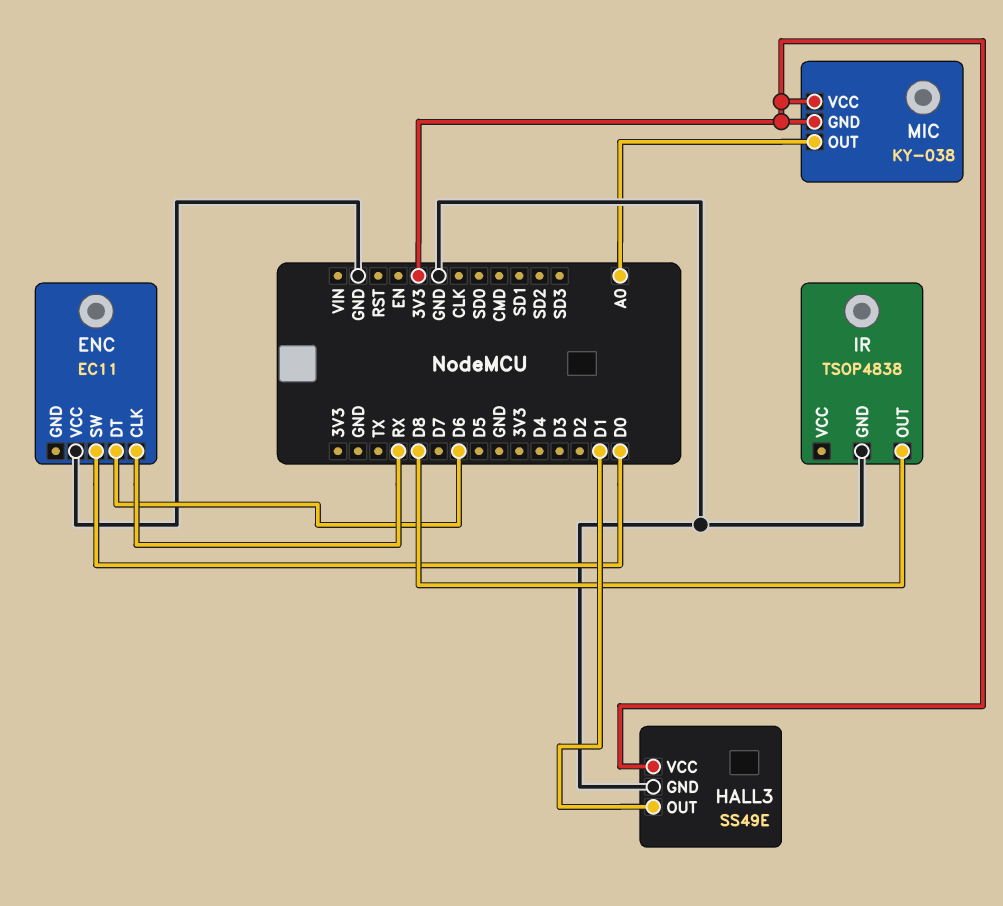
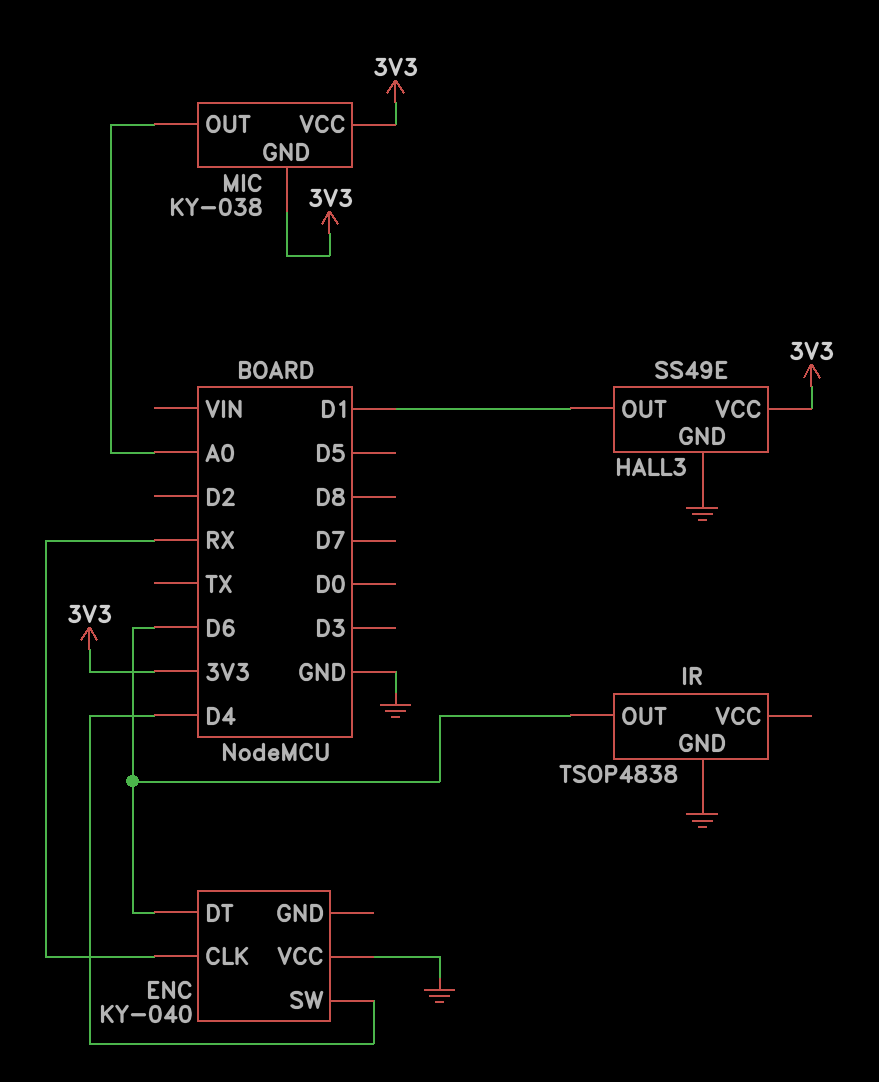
ENC: EC11 -> KY-040
ENC pin SW: D0 -> D4
IR pin OUT: D8 -> D6

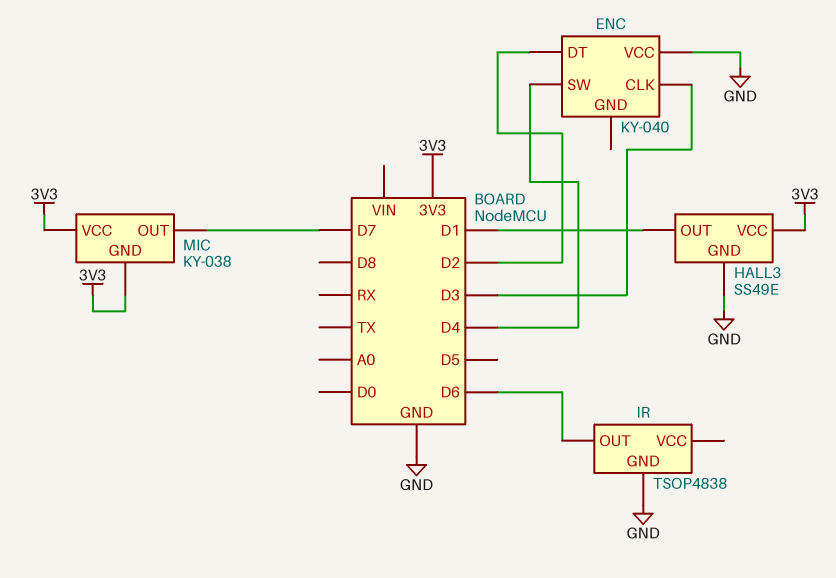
ENC pin CLK: RX -> D3
ENC pin DT: D6 -> D2
MIC pin OUT: A0 -> D7

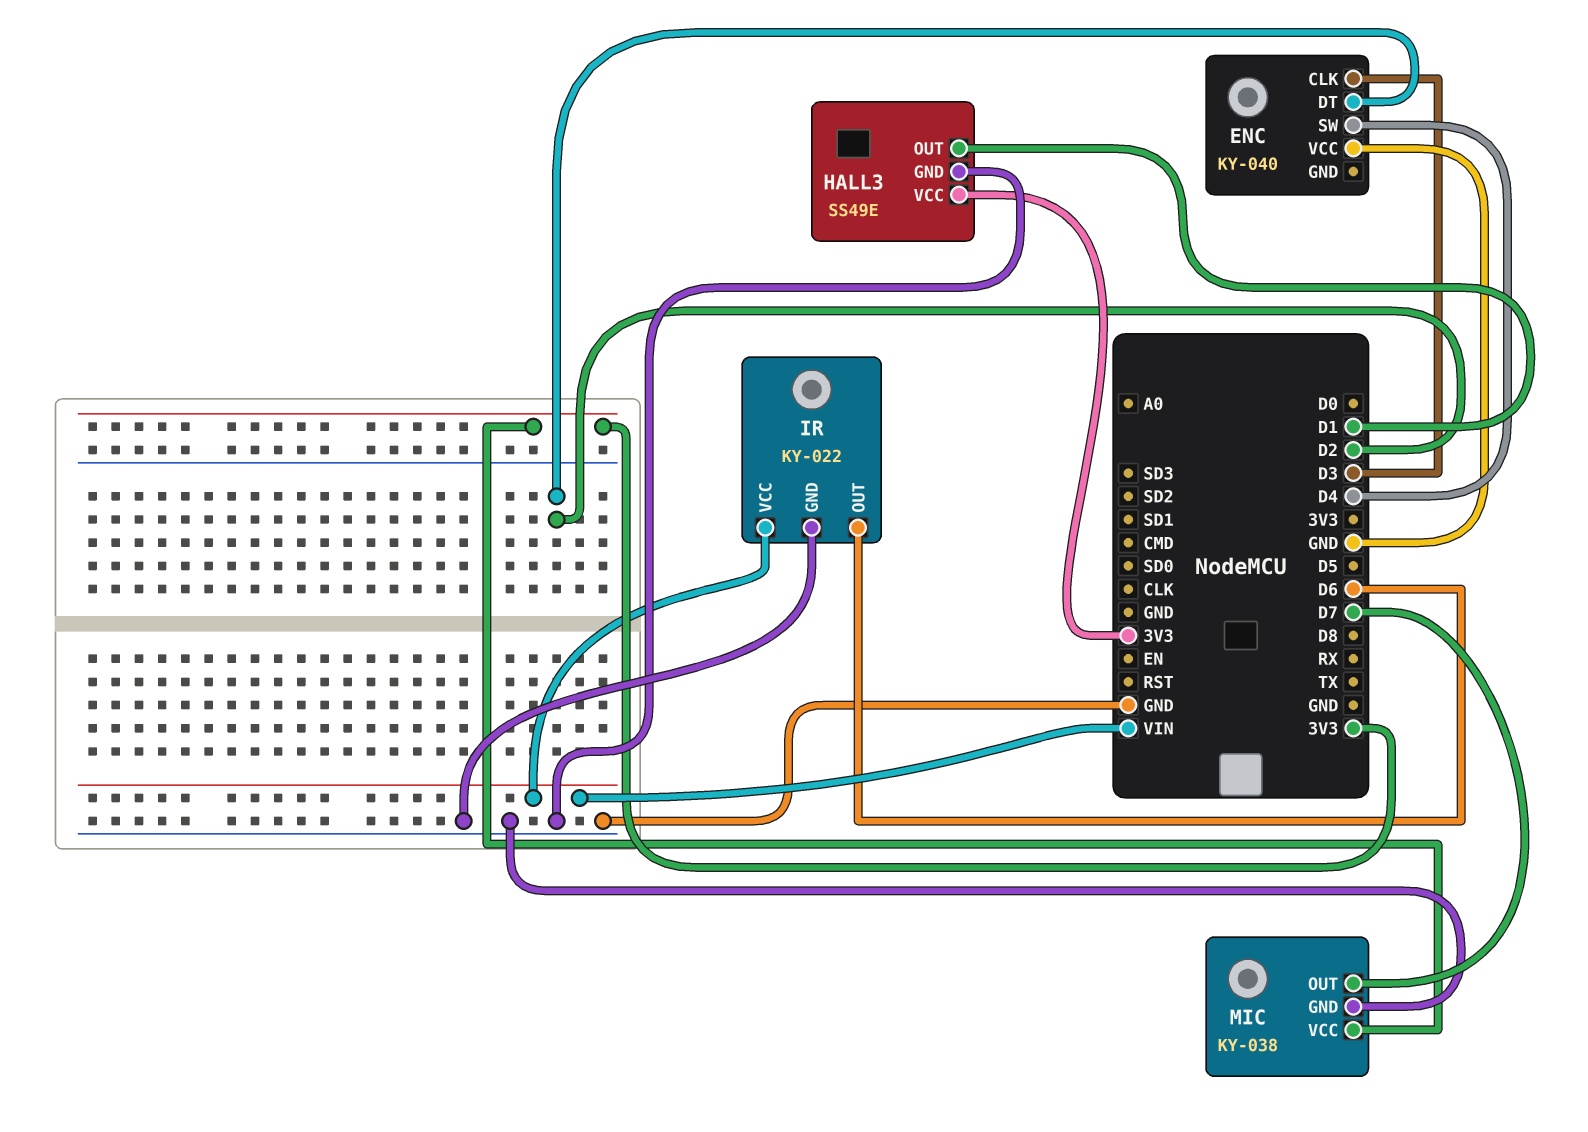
IR: TSOP4838 -> KY-022
IR pin VCC: none -> VIN
MIC pin GND: 3V3 -> GND

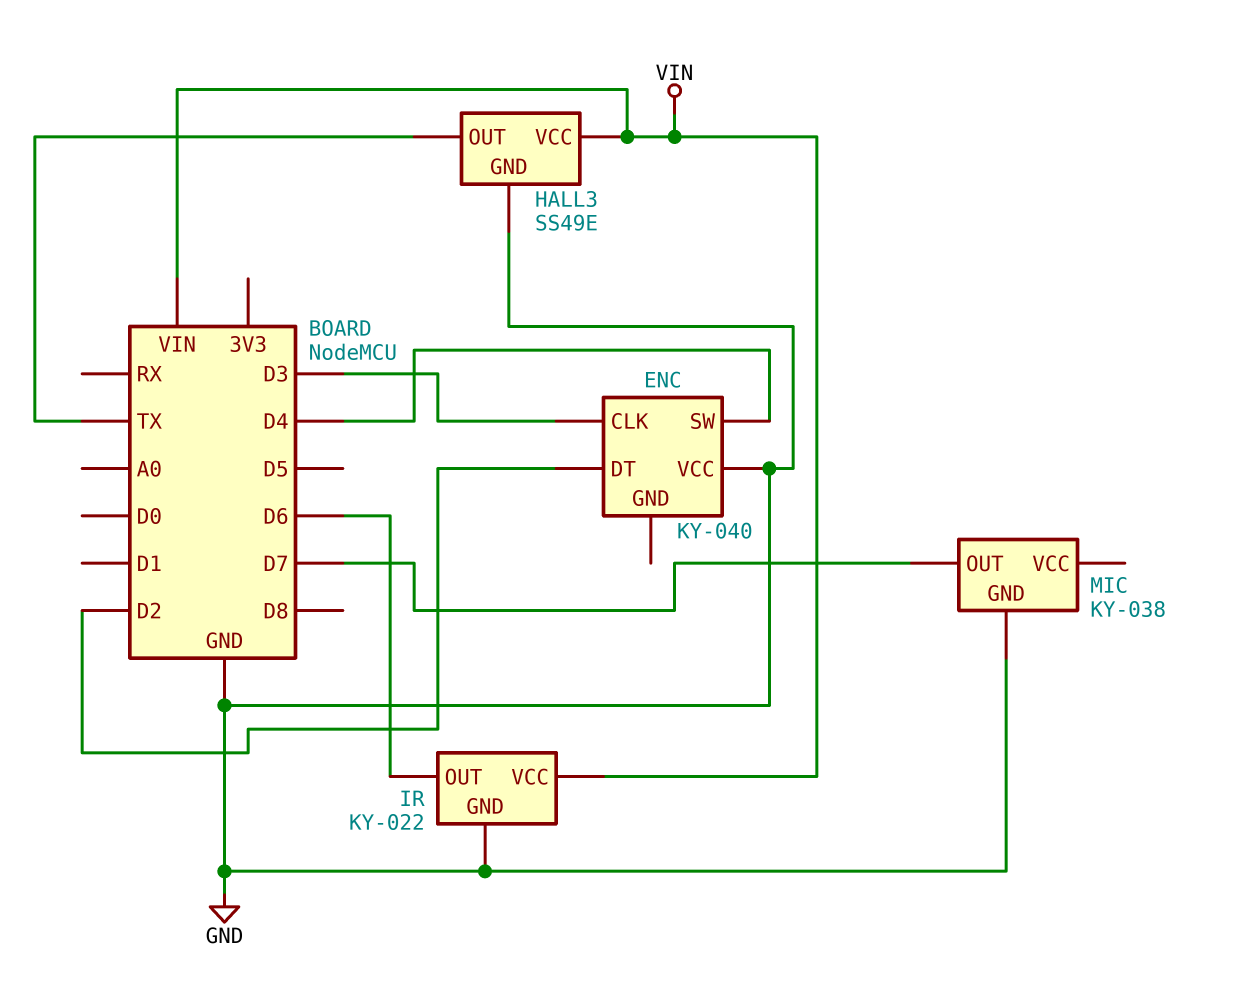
HALL3 pin OUT: D1 -> TX
HALL3 pin VCC: 3V3 -> VIN
MIC pin VCC: 3V3 -> none

